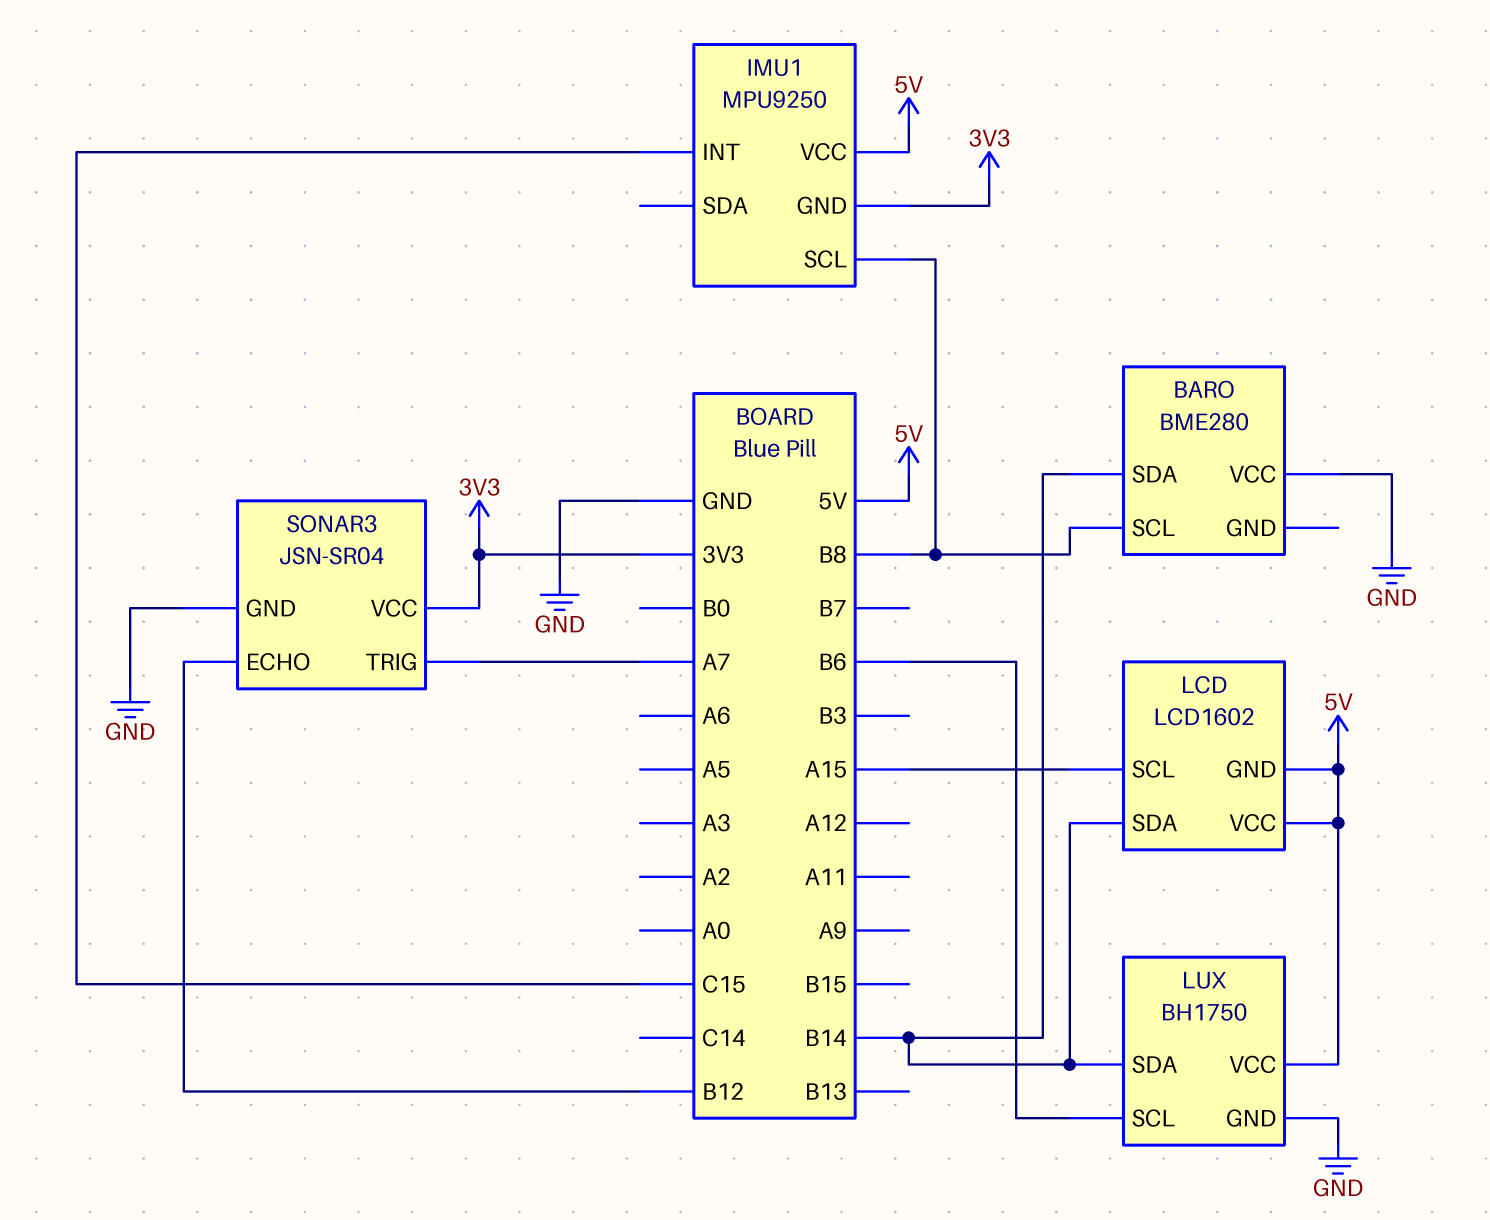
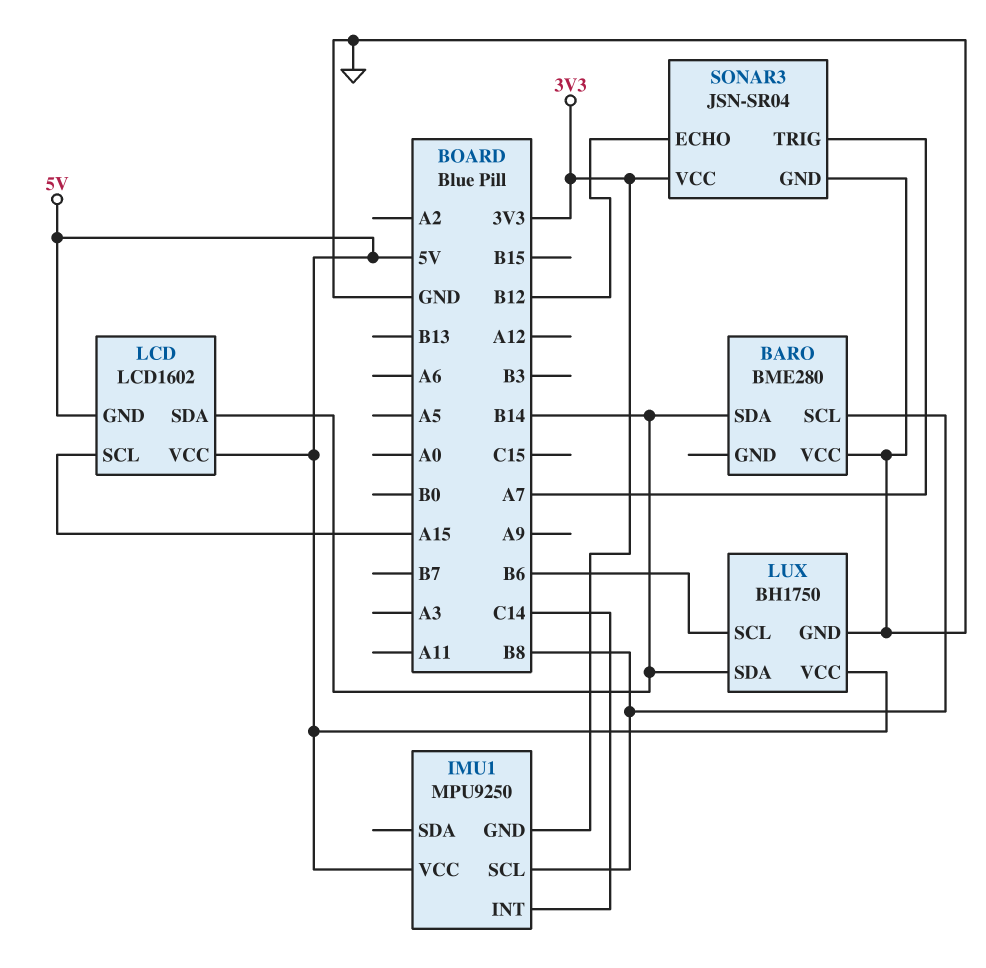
IMU1 pin INT: C15 -> C14

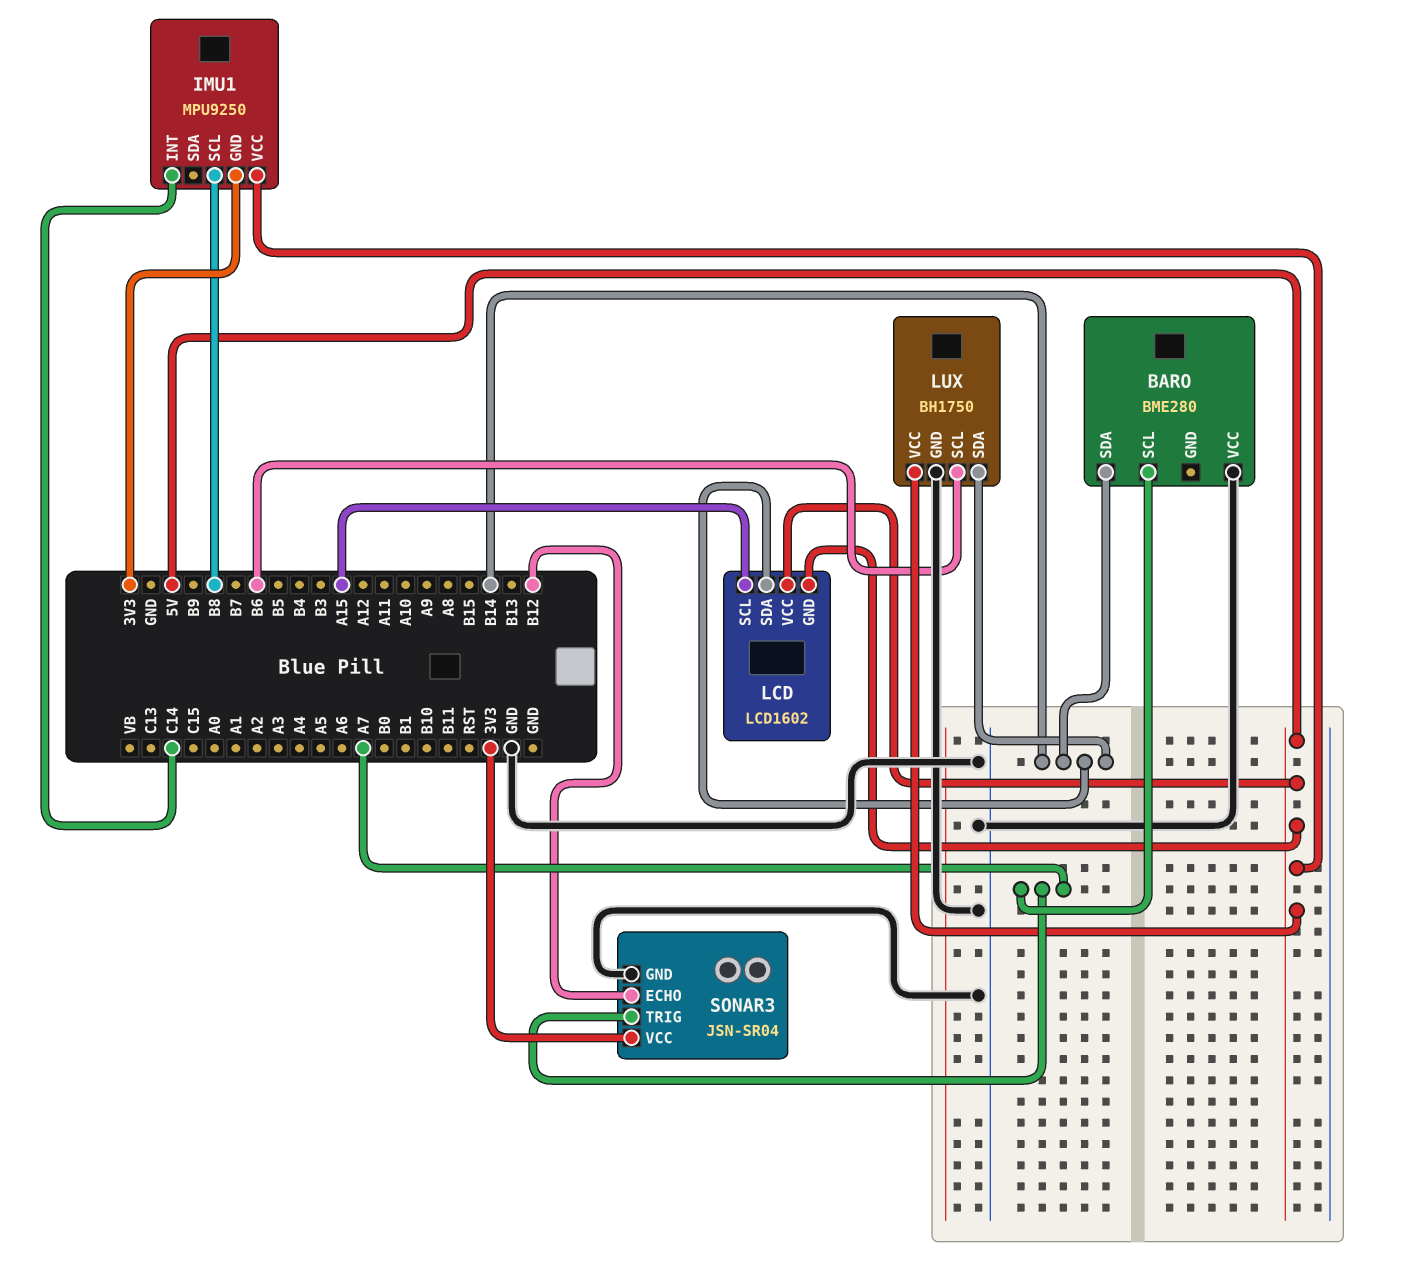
BARO pin SCL: B8 -> A7

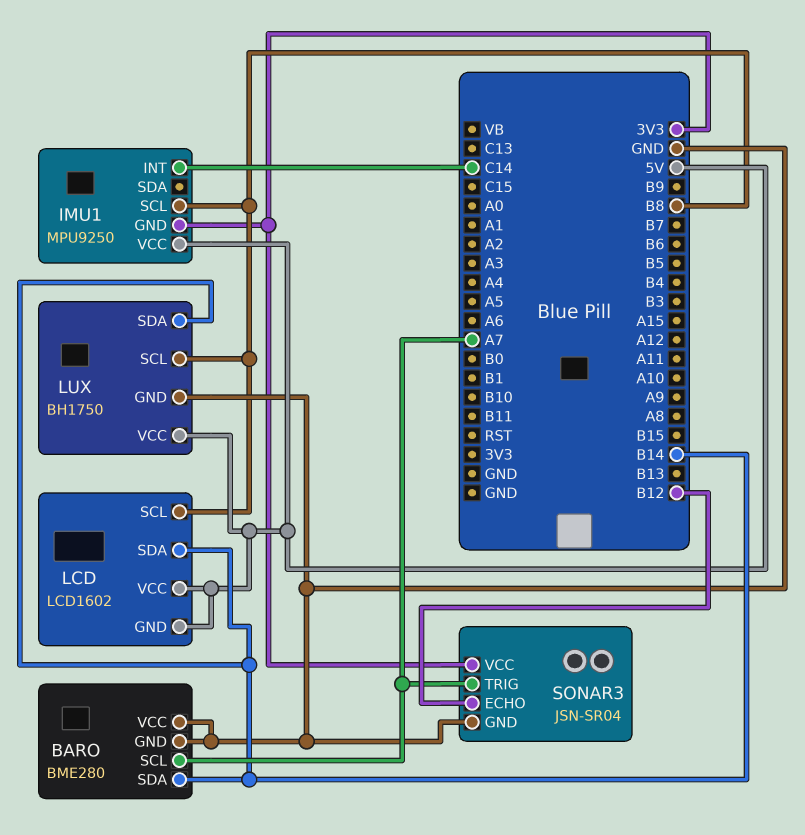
BARO pin GND: none -> GND
LCD pin SCL: A15 -> B8
LUX pin SCL: B6 -> B8

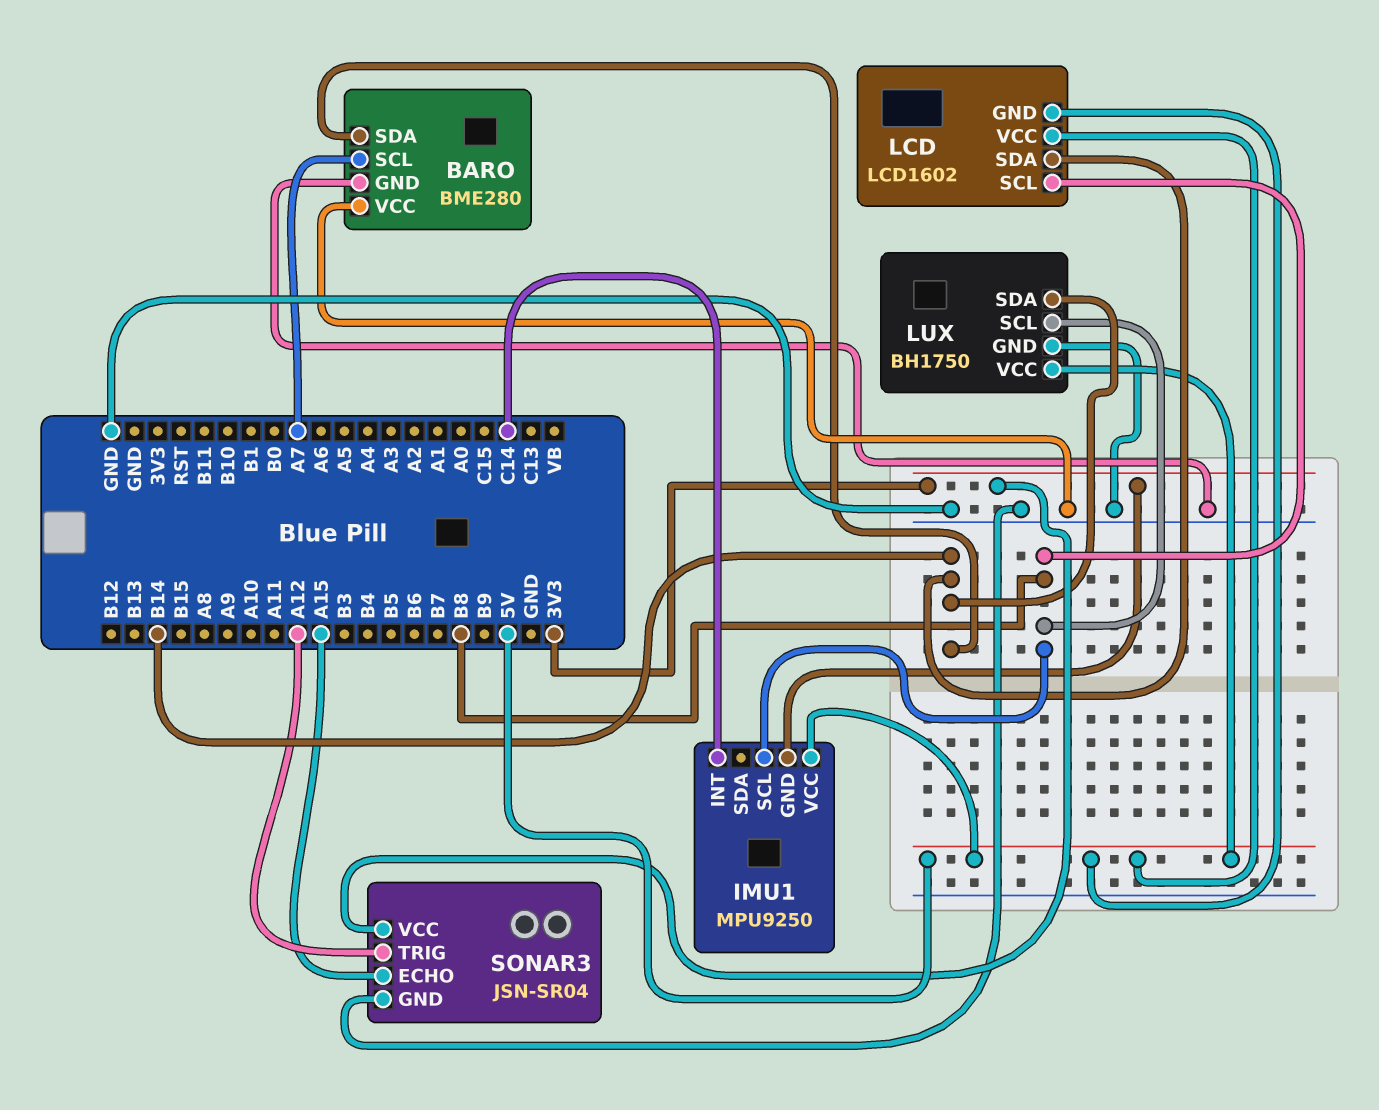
SONAR3 pin ECHO: B12 -> A15
SONAR3 pin TRIG: A7 -> A12

